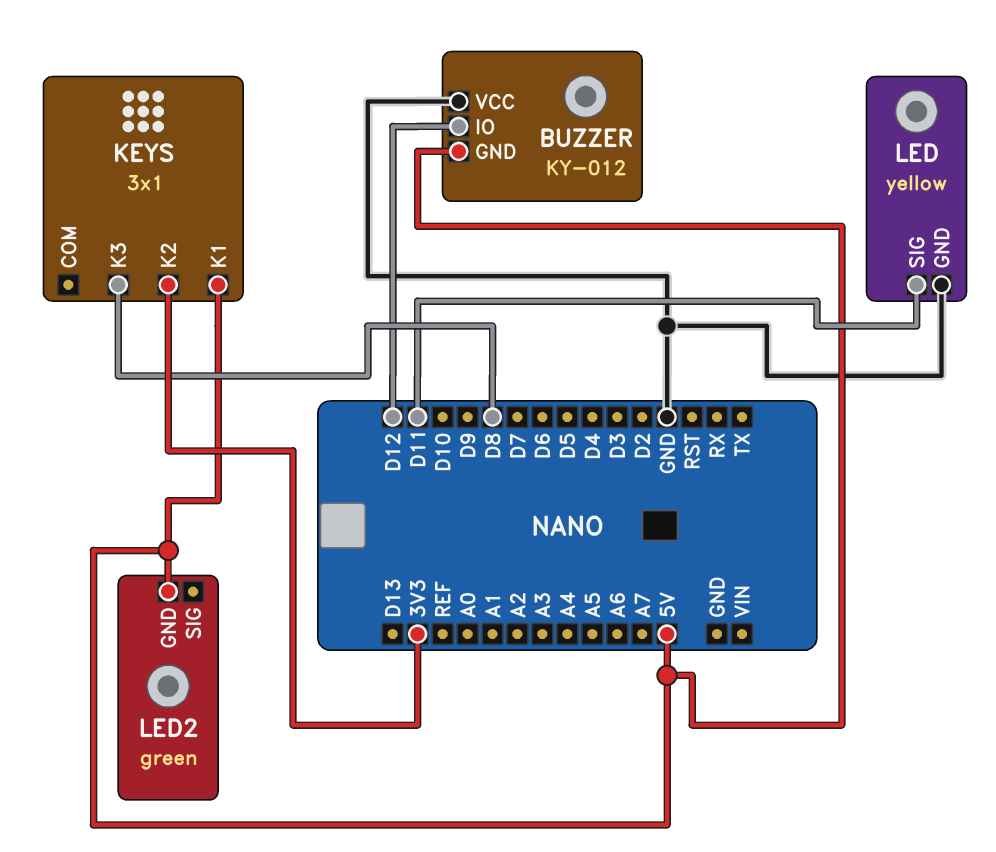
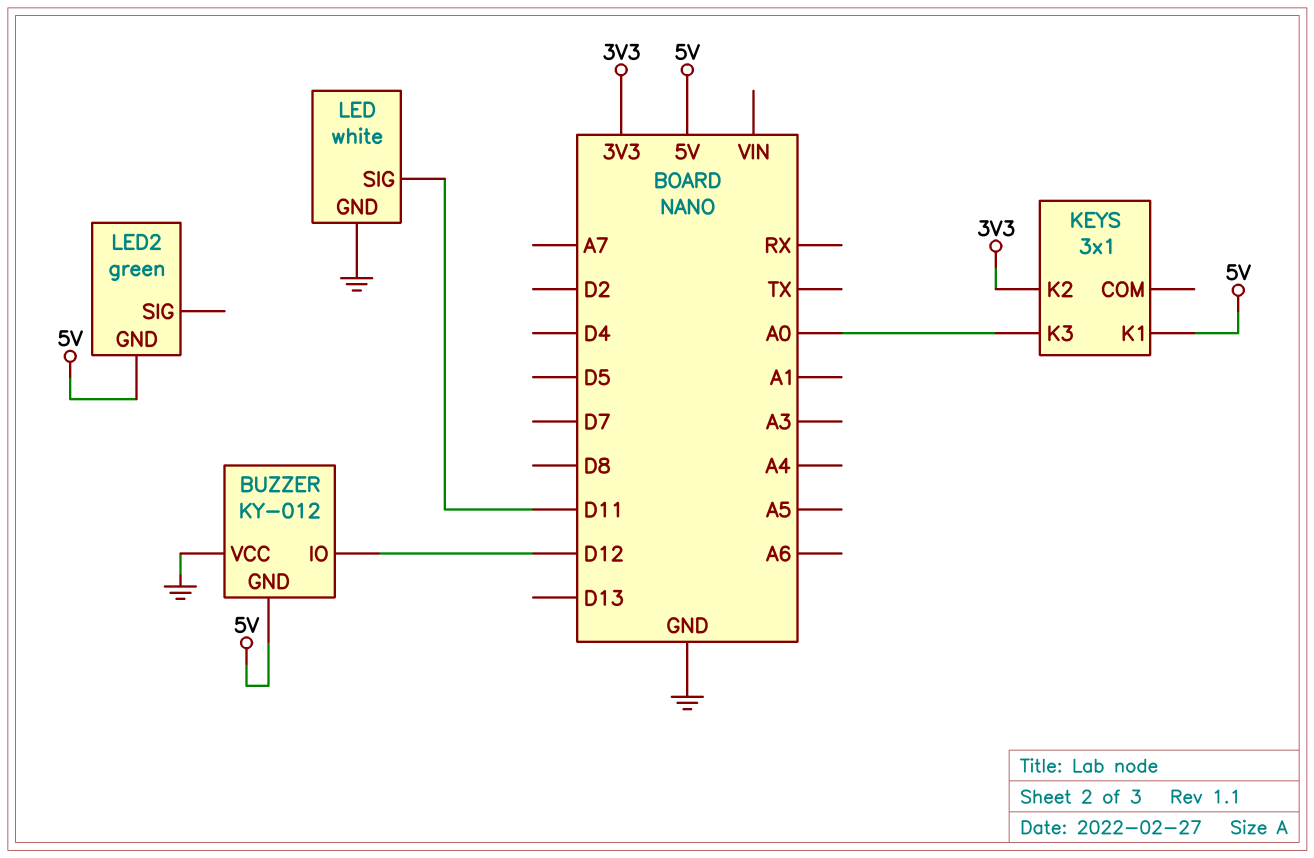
KEYS pin K3: D8 -> A0
LED: yellow -> white

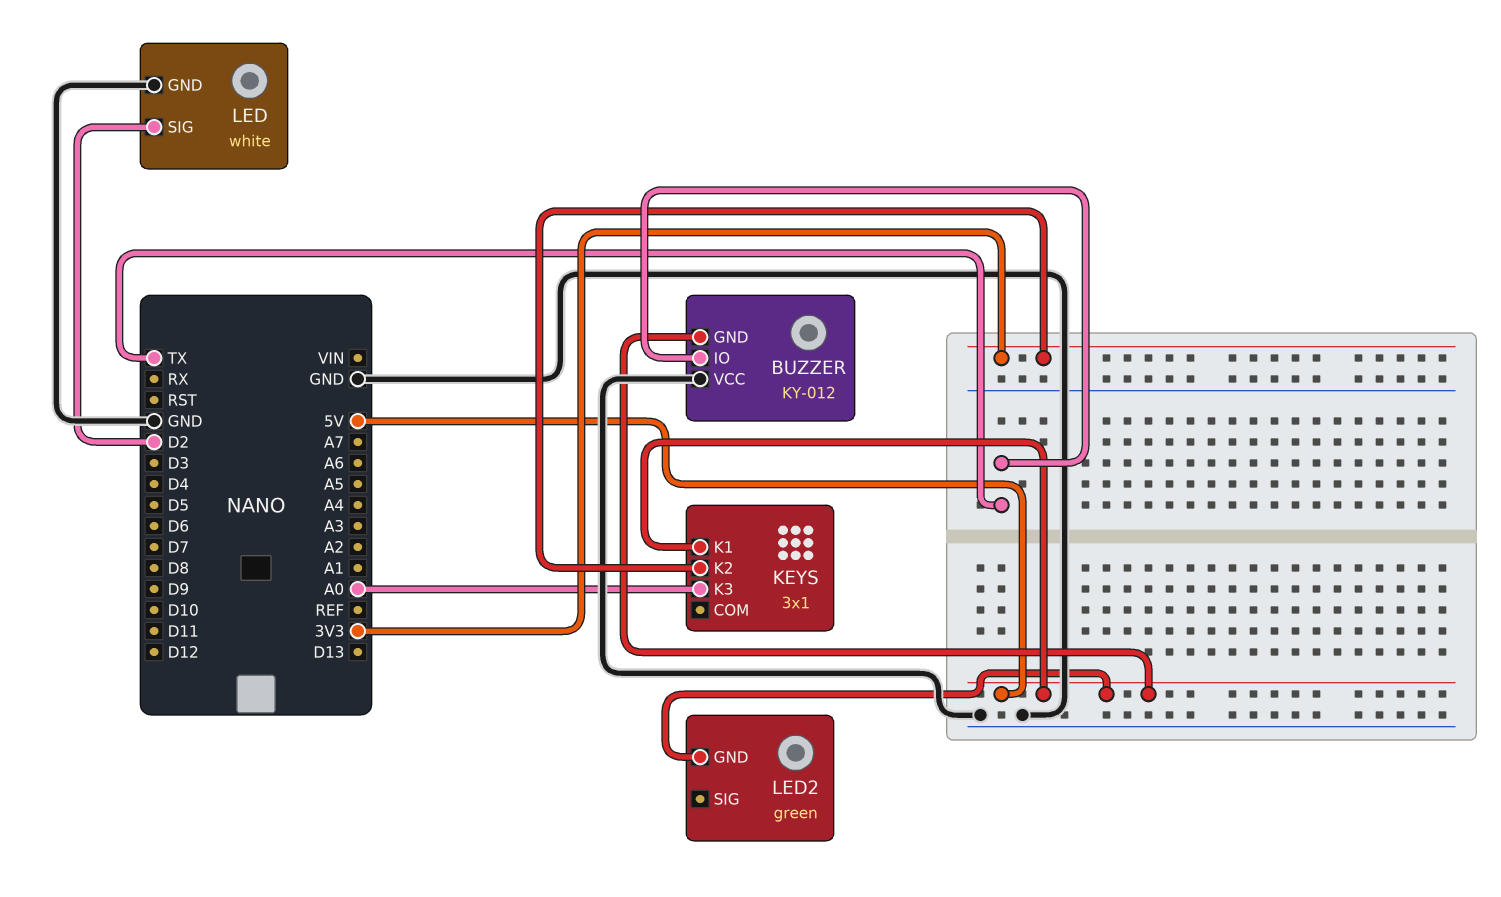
BUZZER pin IO: D12 -> TX
LED pin SIG: D11 -> D2

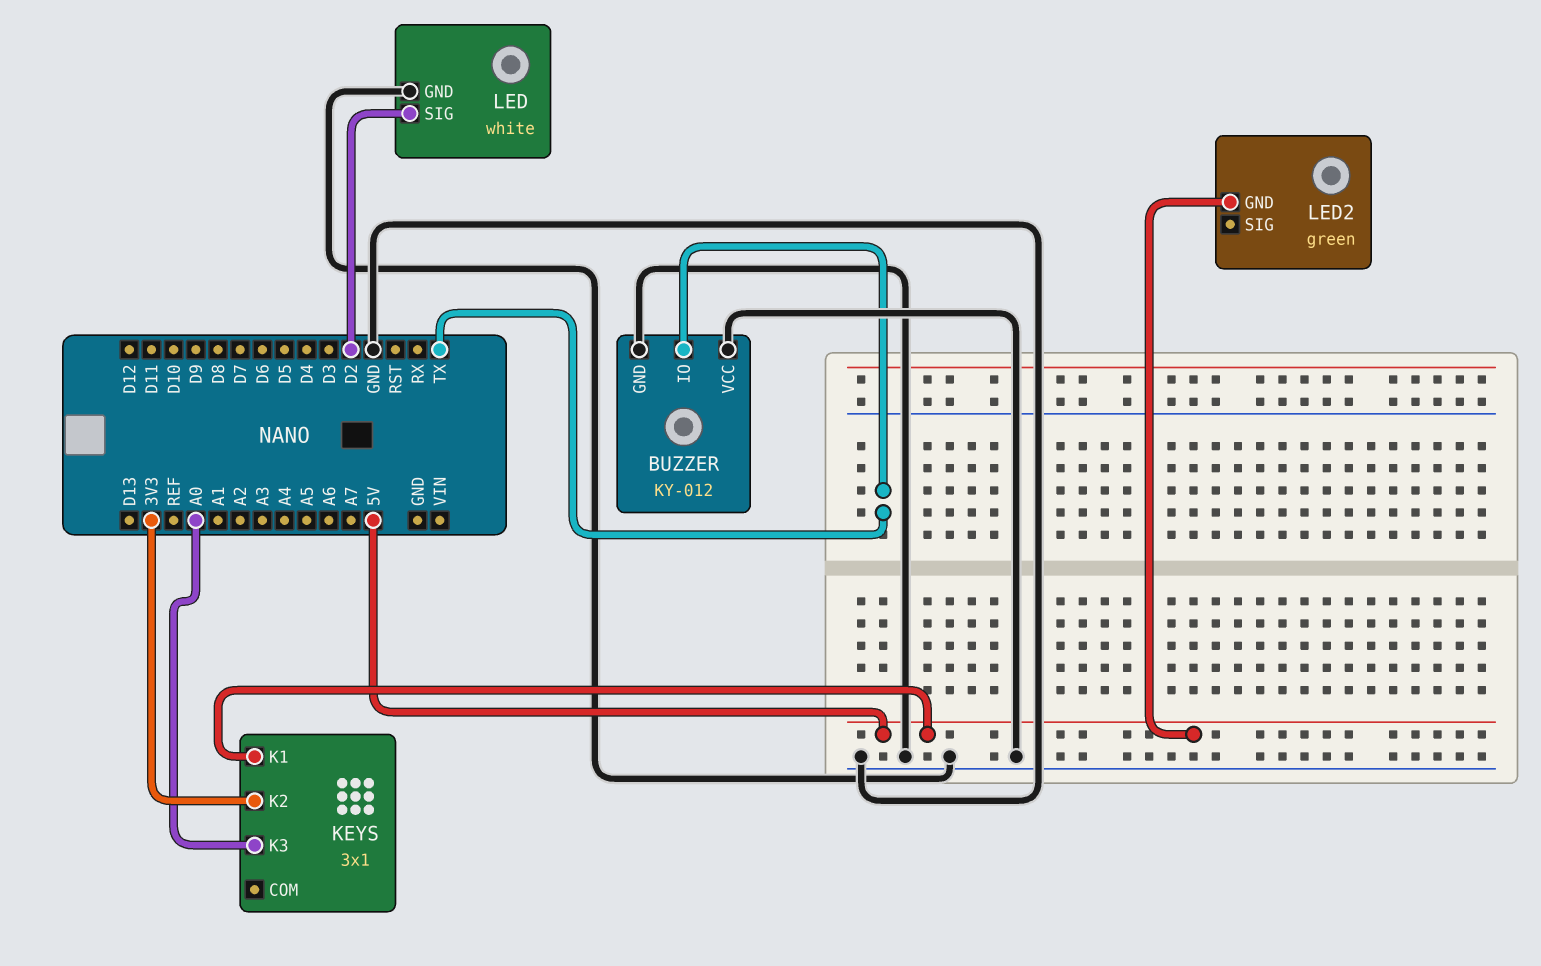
BUZZER pin GND: 5V -> GND

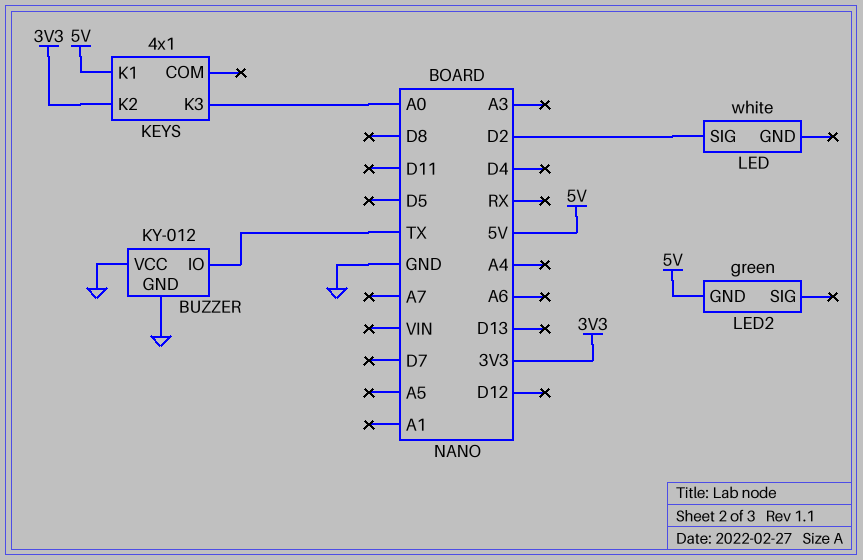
KEYS: 3x1 -> 4x1
LED pin GND: GND -> none

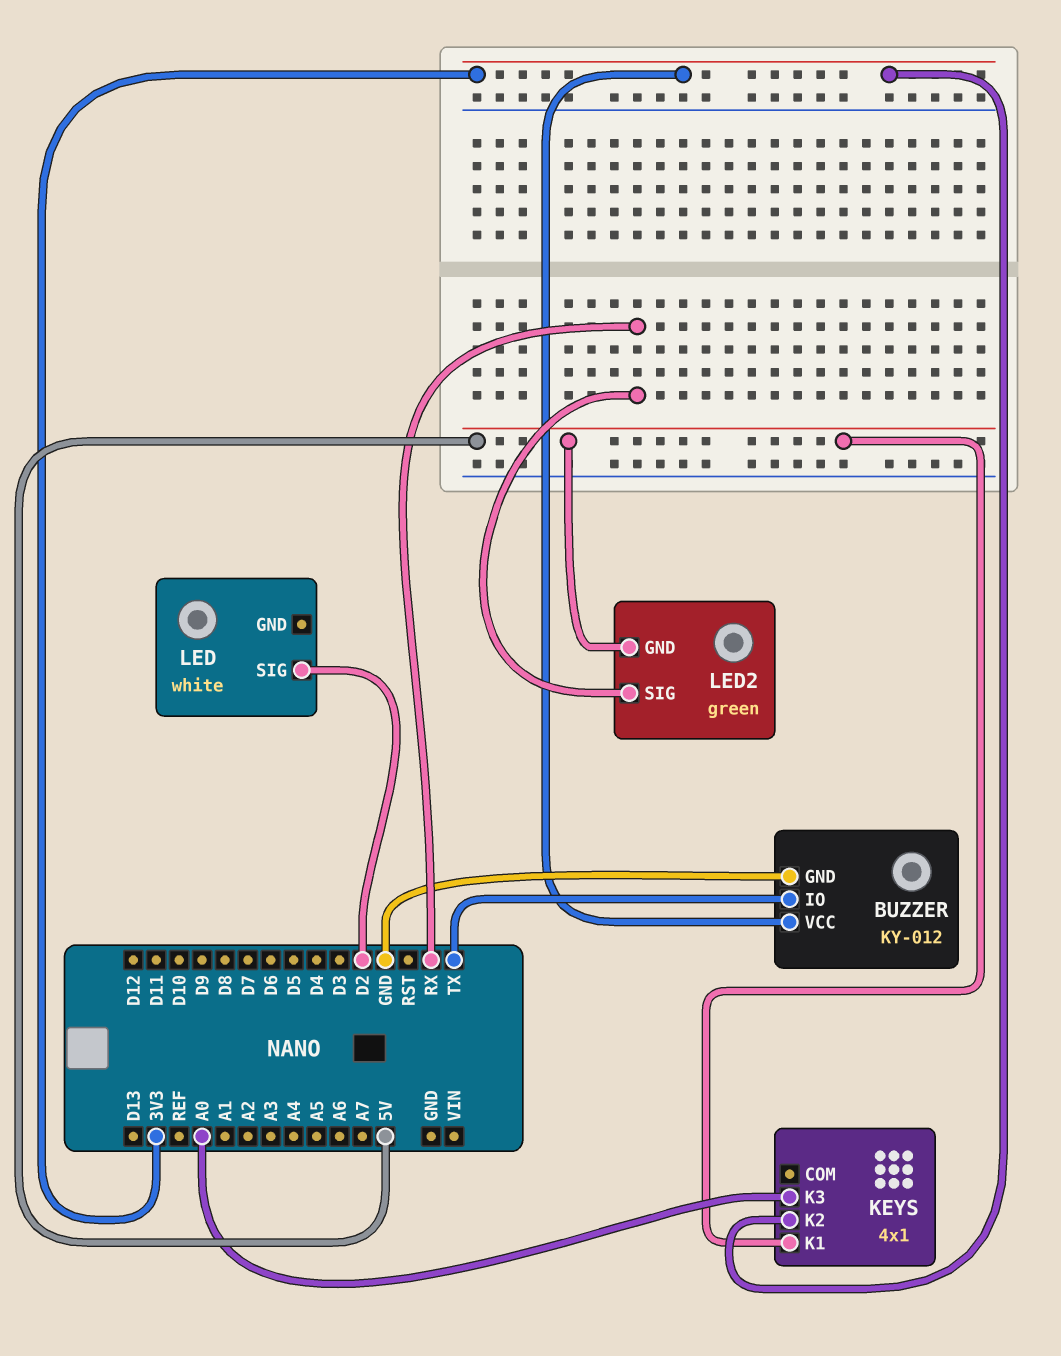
BUZZER pin VCC: GND -> 3V3
LED2 pin SIG: none -> RX

